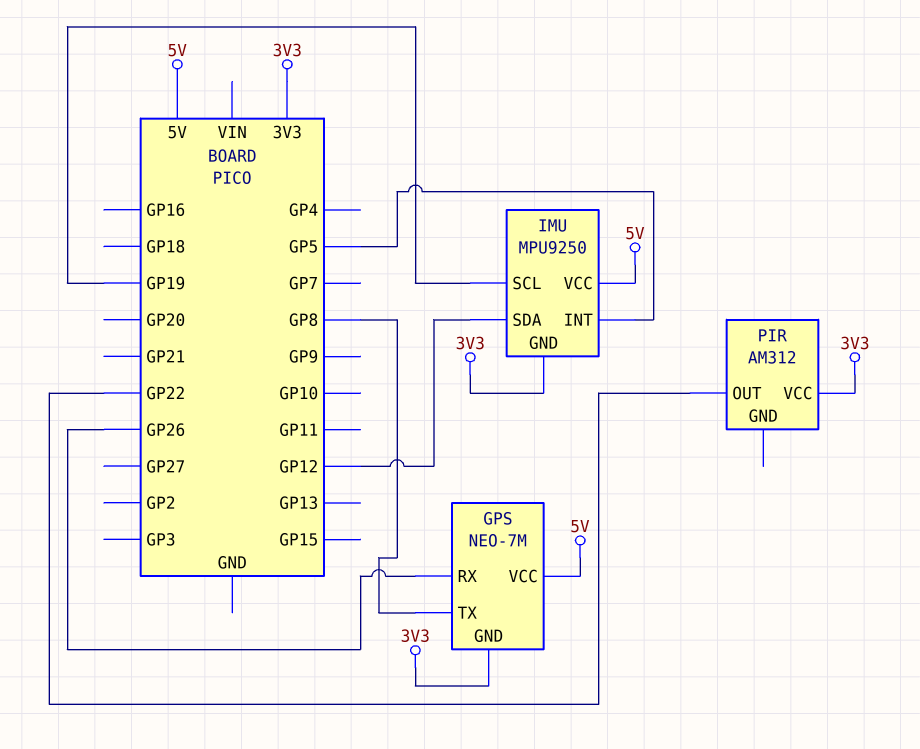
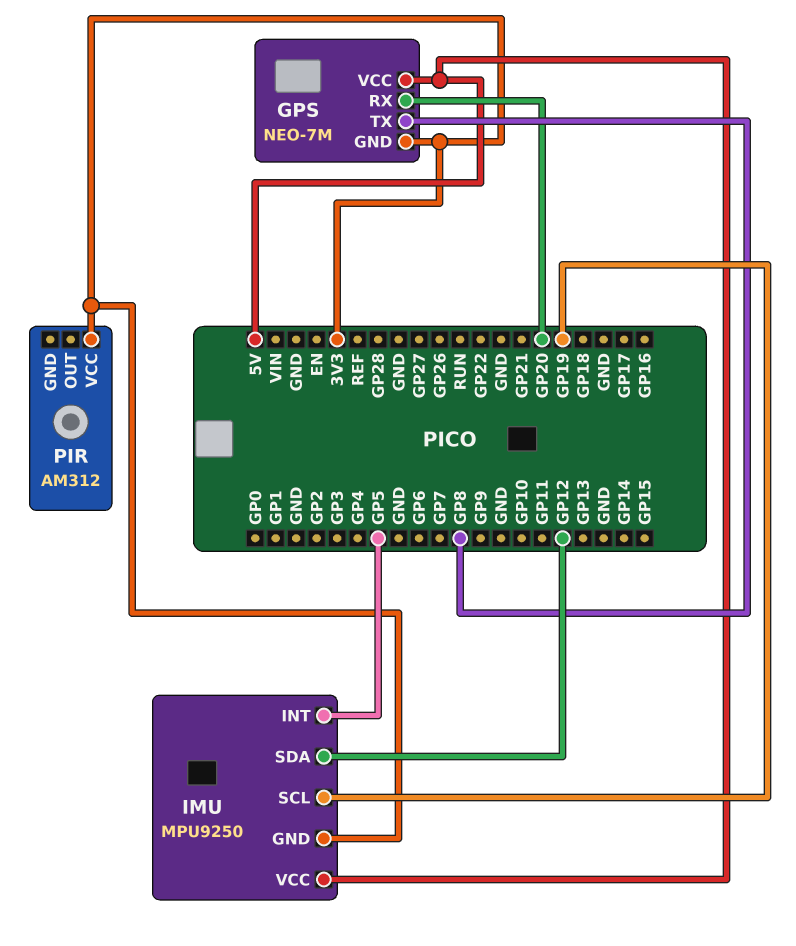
GPS pin RX: GP26 -> GP20
PIR pin OUT: GP22 -> none

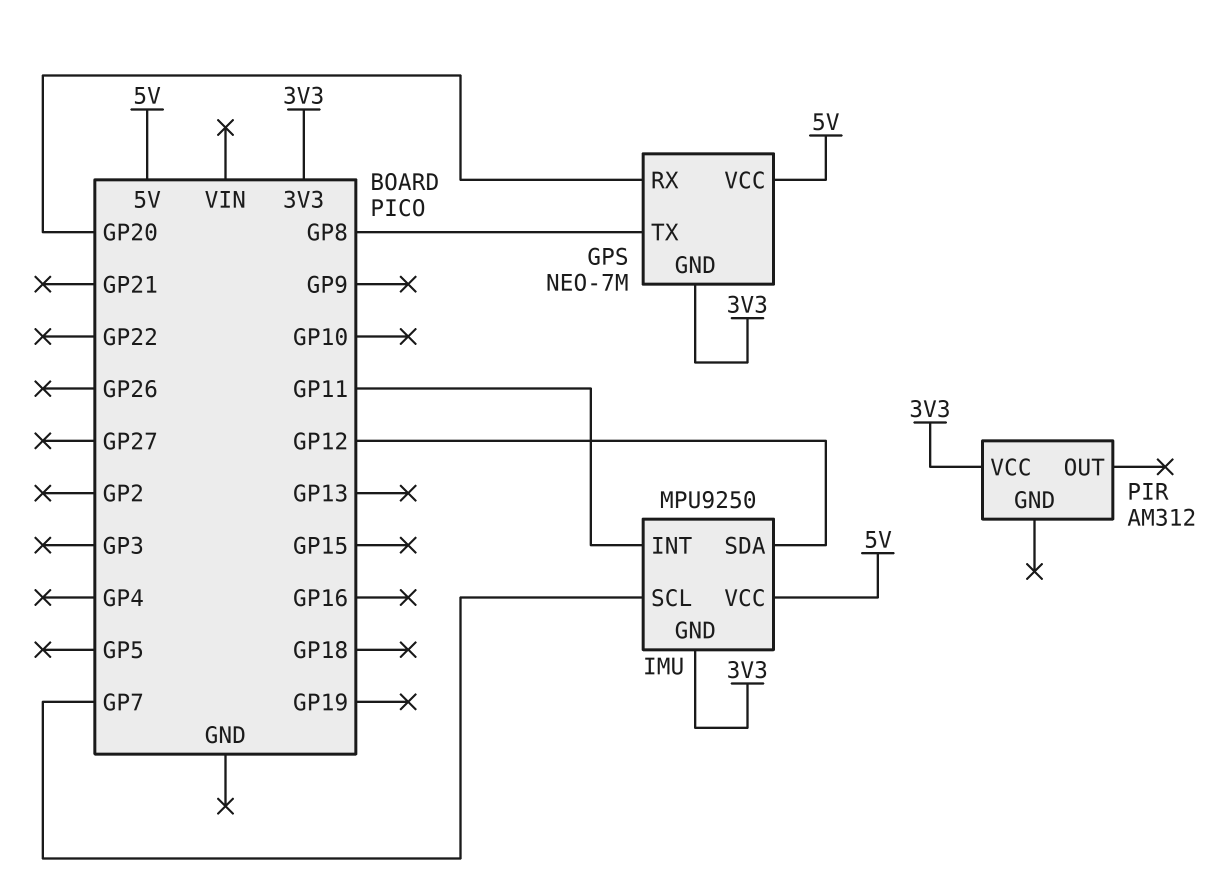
IMU pin INT: GP5 -> GP11
IMU pin SCL: GP19 -> GP7

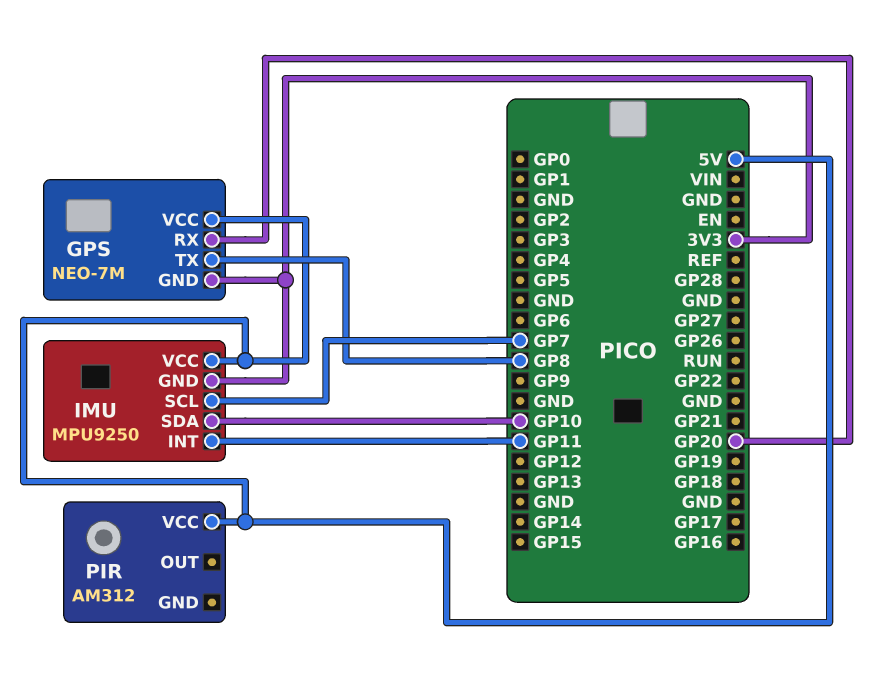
IMU pin SDA: GP12 -> GP10
PIR pin VCC: 3V3 -> 5V

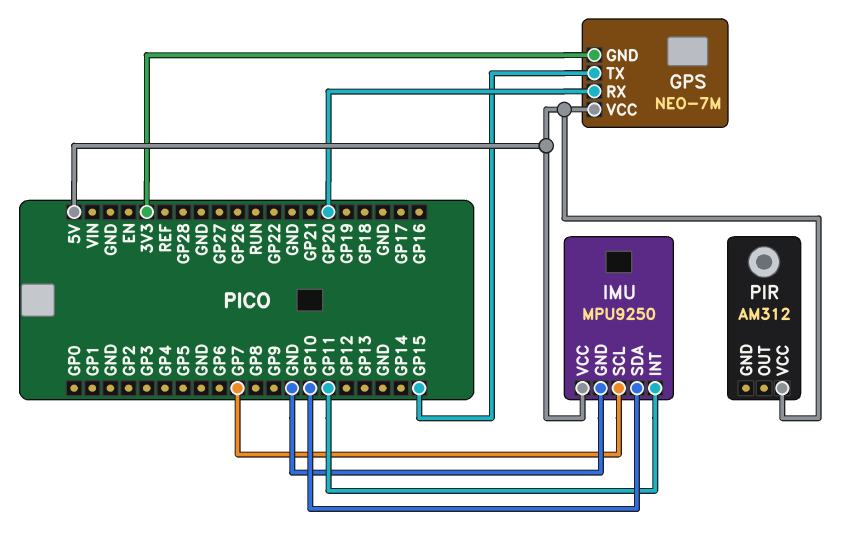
GPS pin TX: GP8 -> GP15
IMU pin GND: 3V3 -> GND

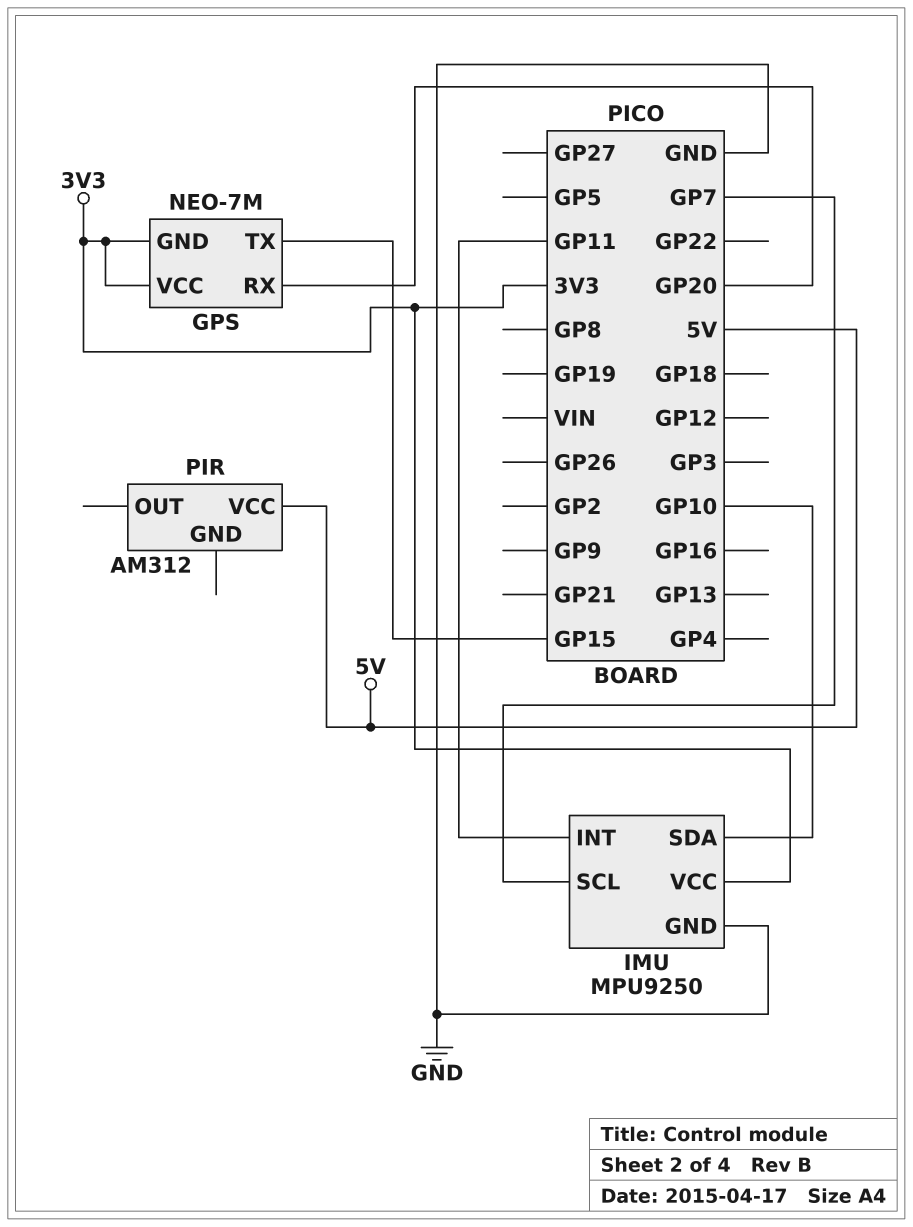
GPS pin VCC: 5V -> 3V3
IMU pin VCC: 5V -> 3V3

